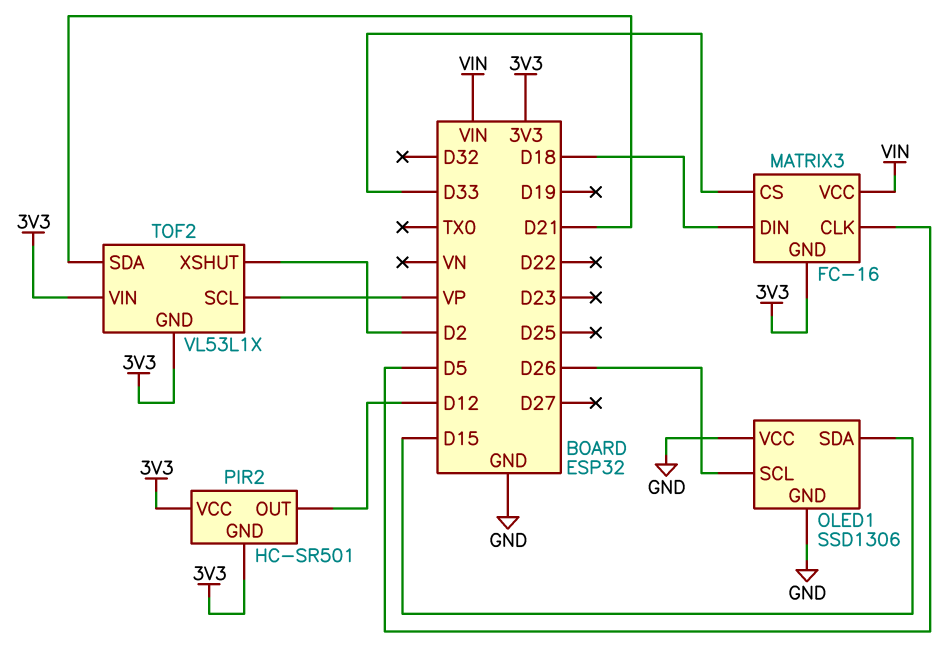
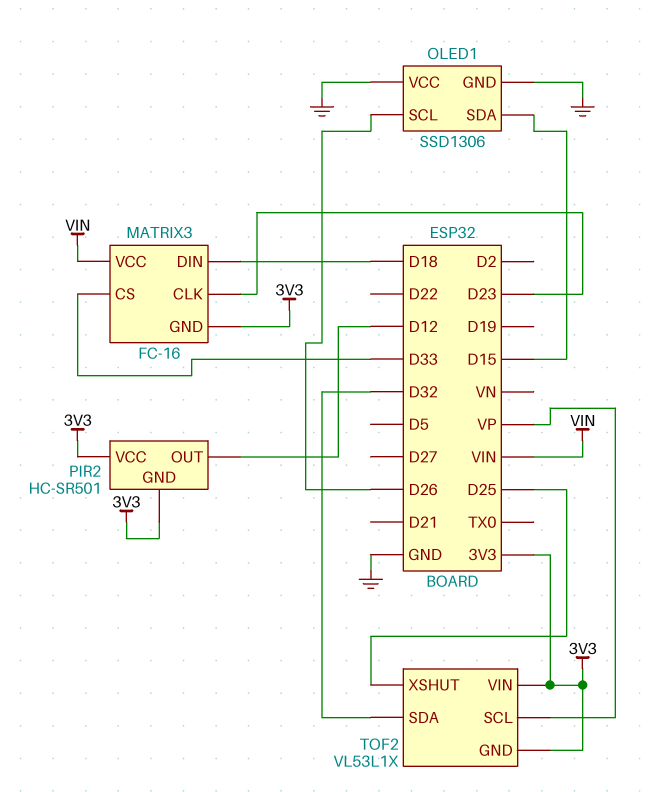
MATRIX3 pin CLK: D5 -> D23
TOF2 pin SDA: D21 -> D32
TOF2 pin XSHUT: D2 -> D25

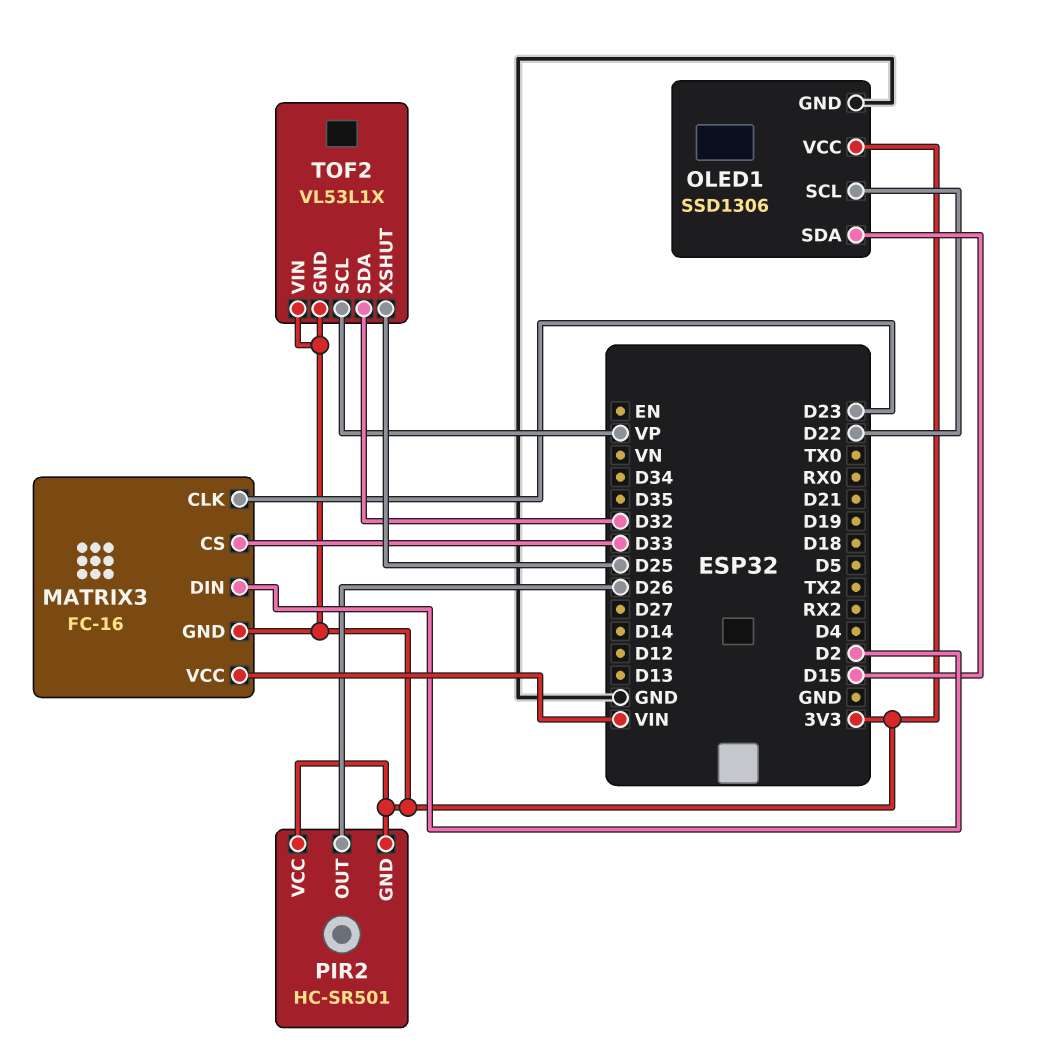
MATRIX3 pin DIN: D18 -> D2
OLED1 pin SCL: D26 -> D22
OLED1 pin VCC: GND -> 3V3
PIR2 pin OUT: D12 -> D26

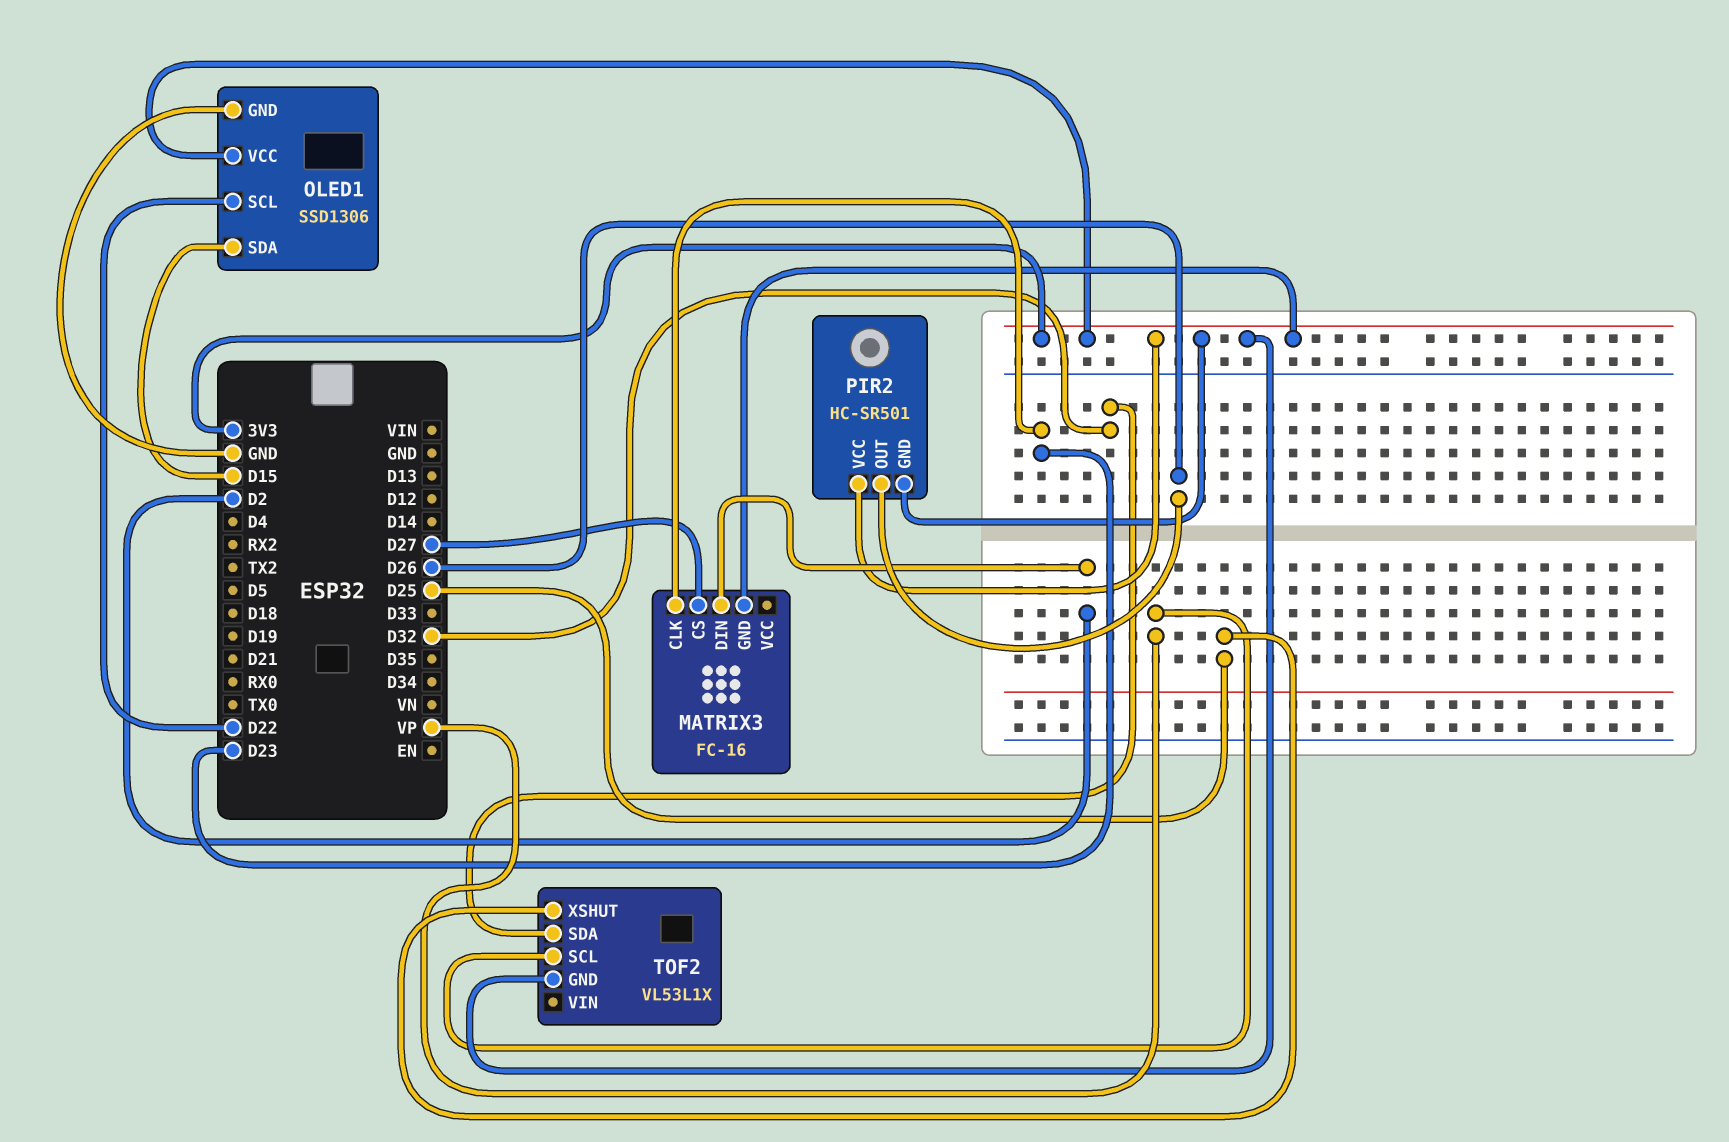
MATRIX3 pin CS: D33 -> D27
MATRIX3 pin VCC: VIN -> none
TOF2 pin VIN: 3V3 -> none

